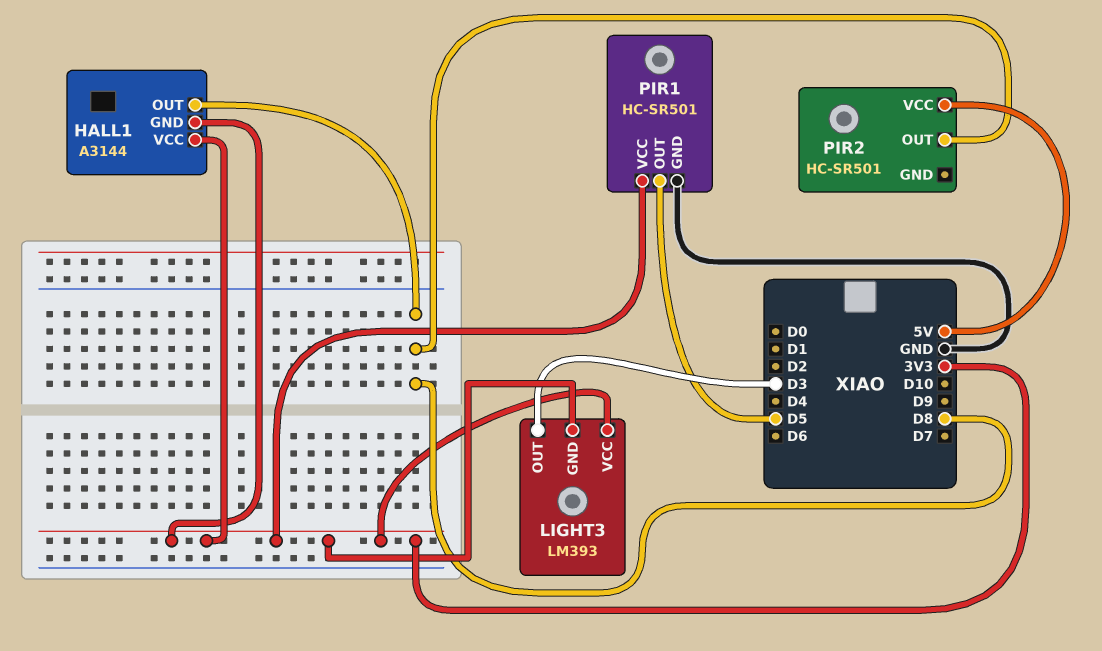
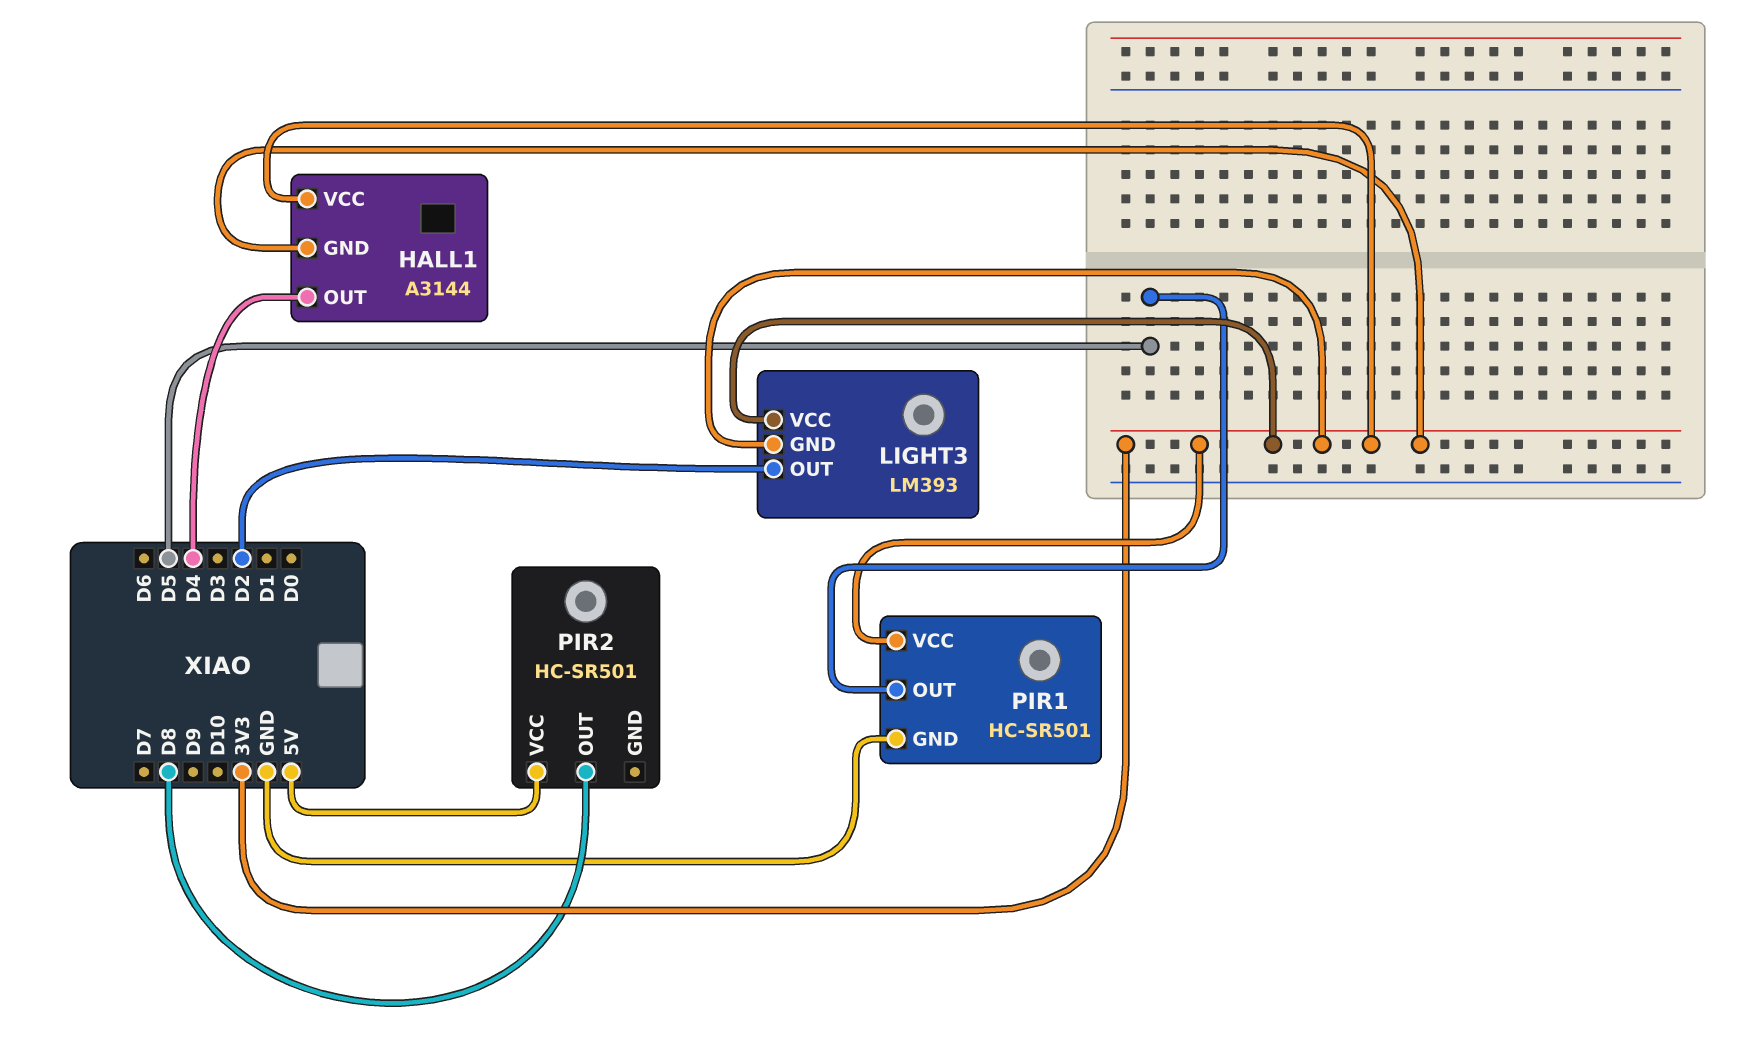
HALL1 pin OUT: D8 -> D4
LIGHT3 pin OUT: D3 -> D2

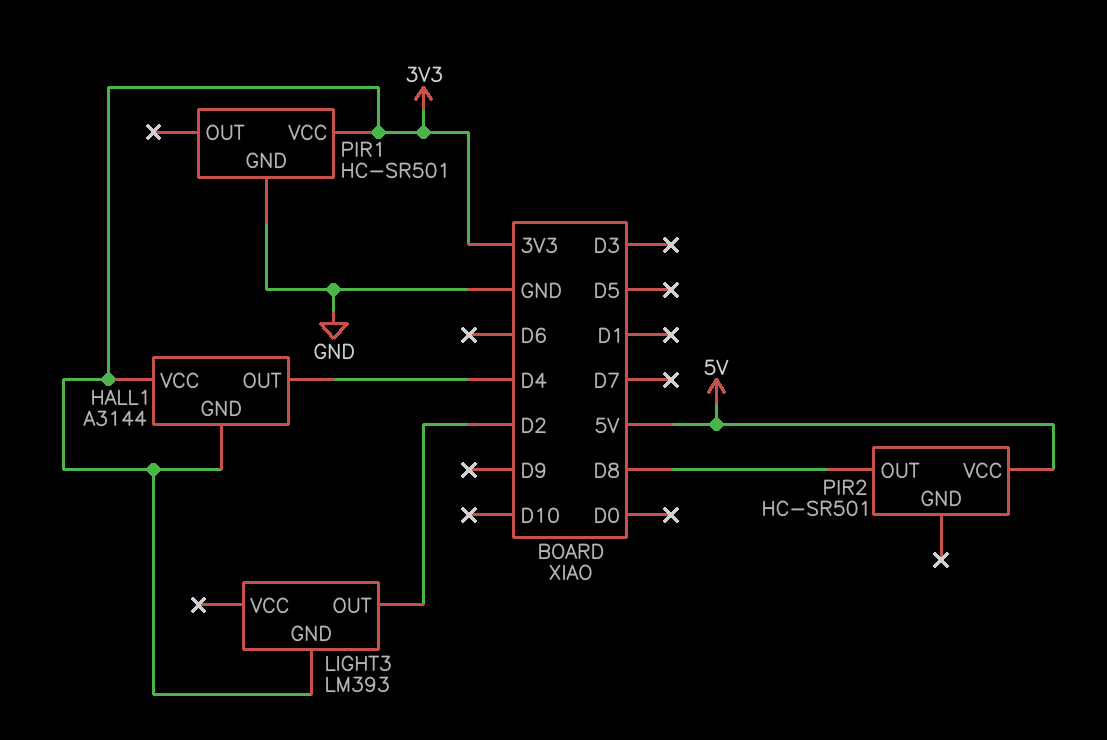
LIGHT3 pin VCC: 3V3 -> none
PIR1 pin OUT: D5 -> none

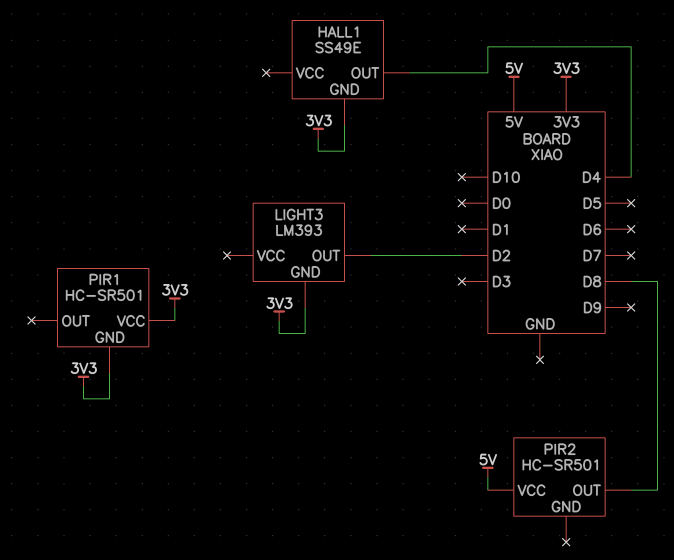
HALL1: A3144 -> SS49E
HALL1 pin VCC: 3V3 -> none
PIR1 pin GND: GND -> 3V3

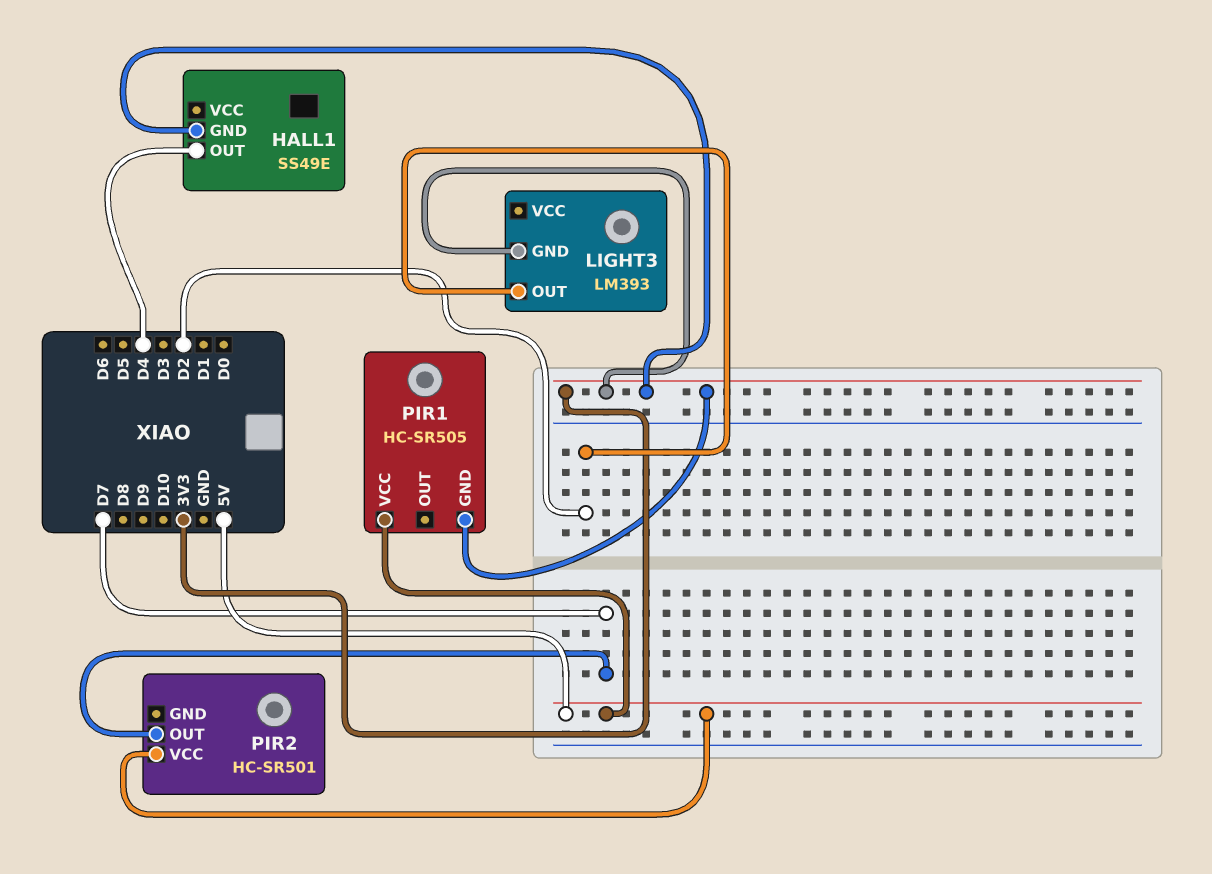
PIR1: HC-SR501 -> HC-SR505
PIR1 pin VCC: 3V3 -> 5V
PIR2 pin OUT: D8 -> D7

